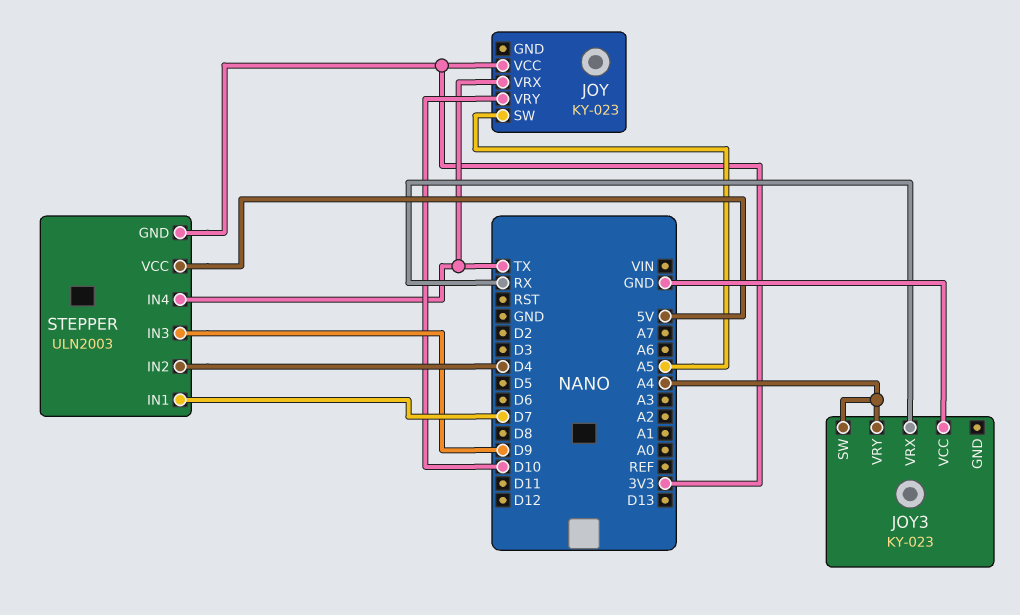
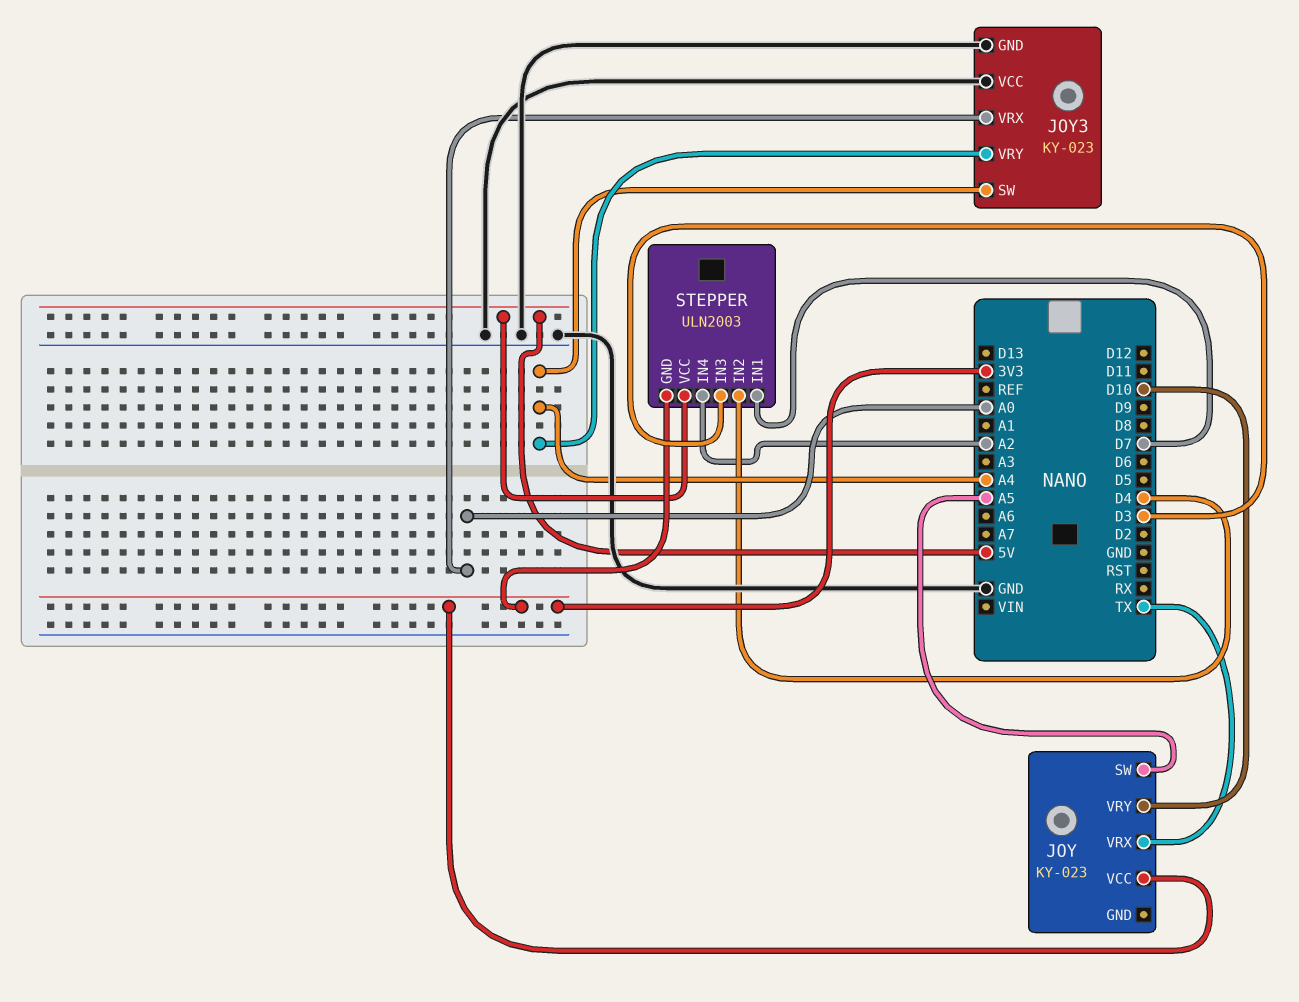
JOY3 pin GND: none -> GND
JOY3 pin VRX: RX -> A0
STEPPER pin IN3: D9 -> D3
STEPPER pin IN4: TX -> A2

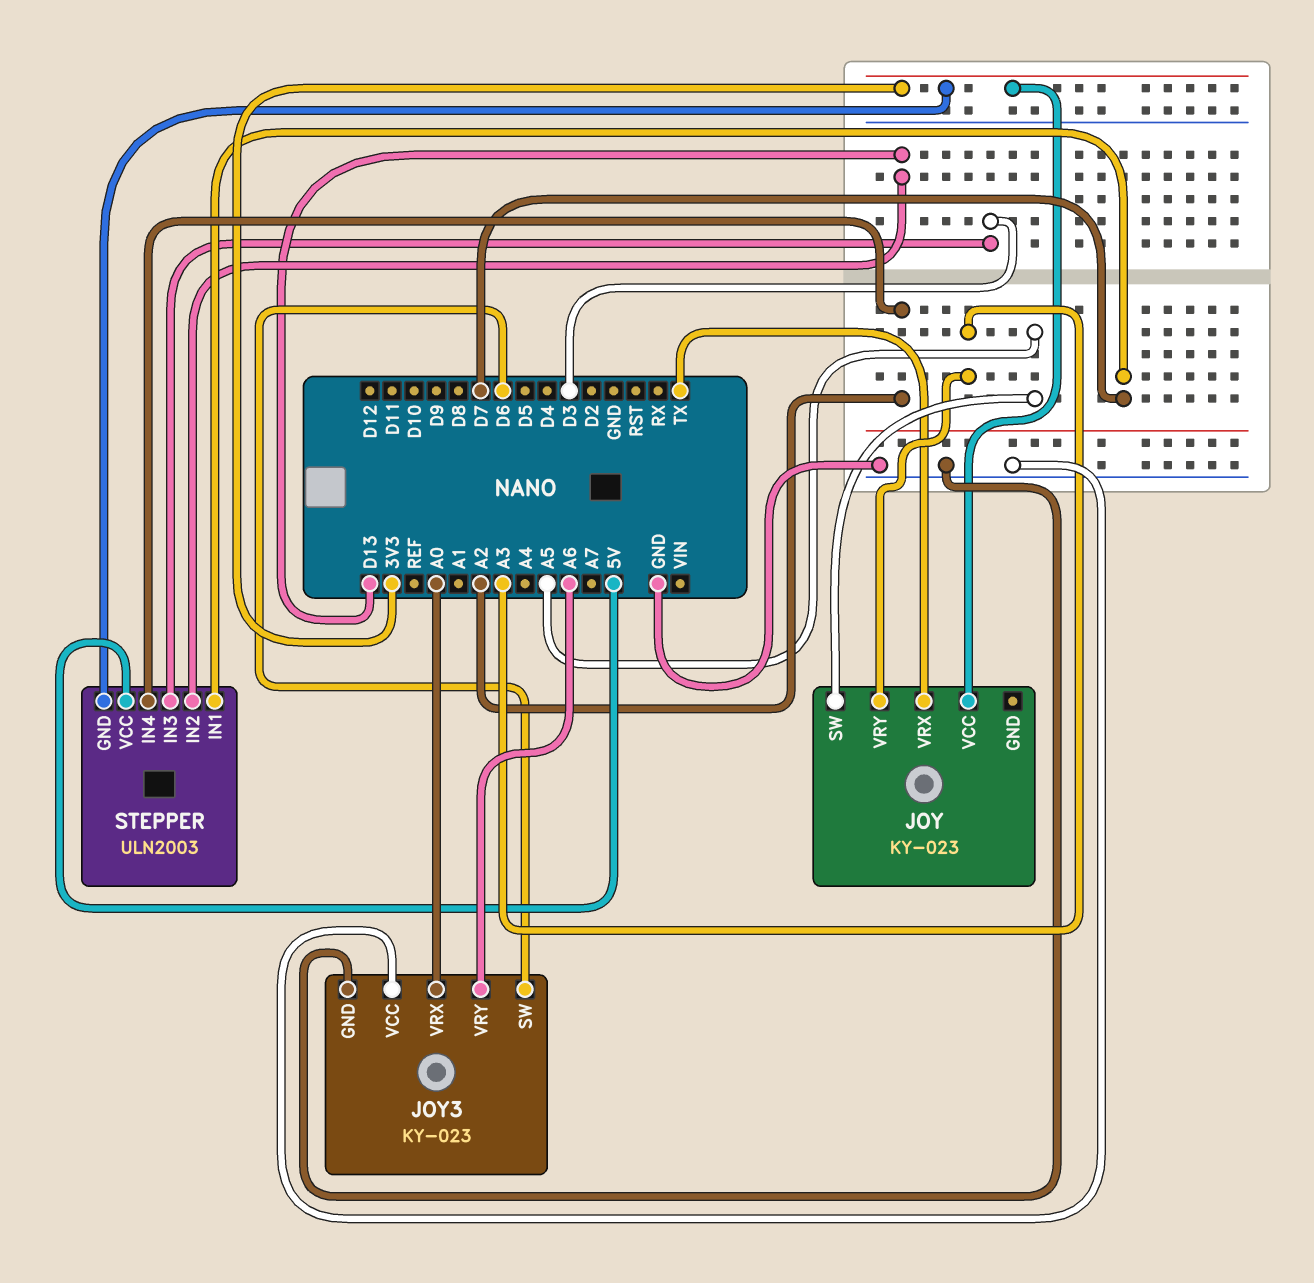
JOY pin VRY: D10 -> A3
JOY3 pin SW: A4 -> D6
JOY3 pin VRY: A4 -> A6
STEPPER pin IN2: D4 -> D13

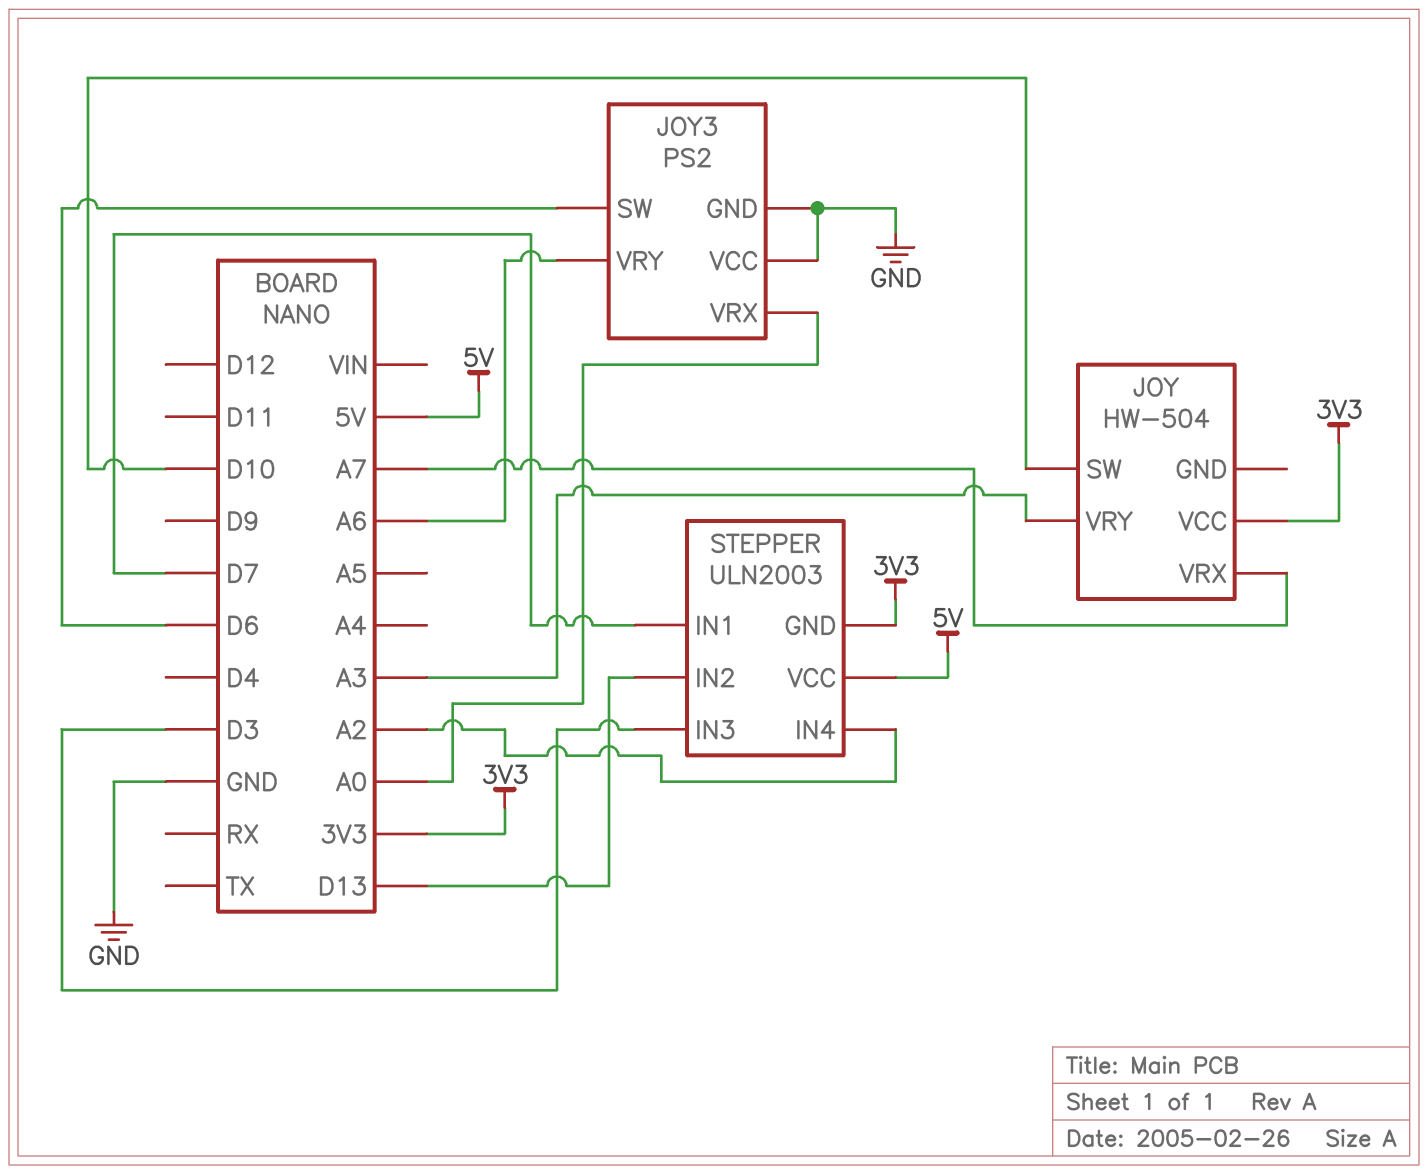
JOY: KY-023 -> HW-504
JOY pin SW: A5 -> D10
JOY pin VRX: TX -> A7
JOY3: KY-023 -> PS2

